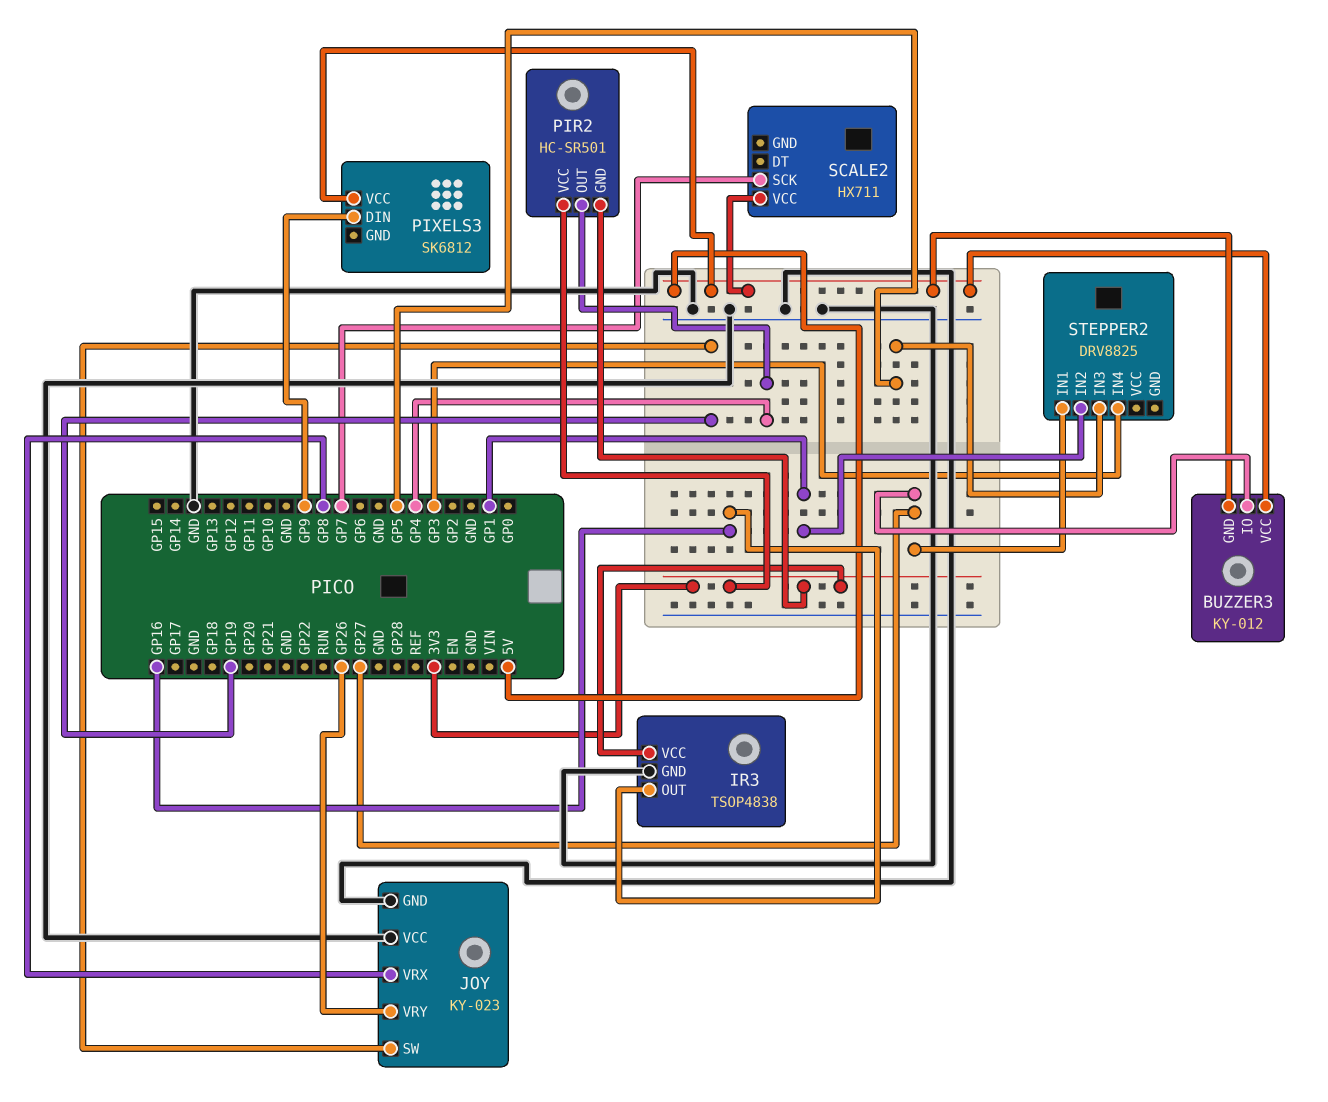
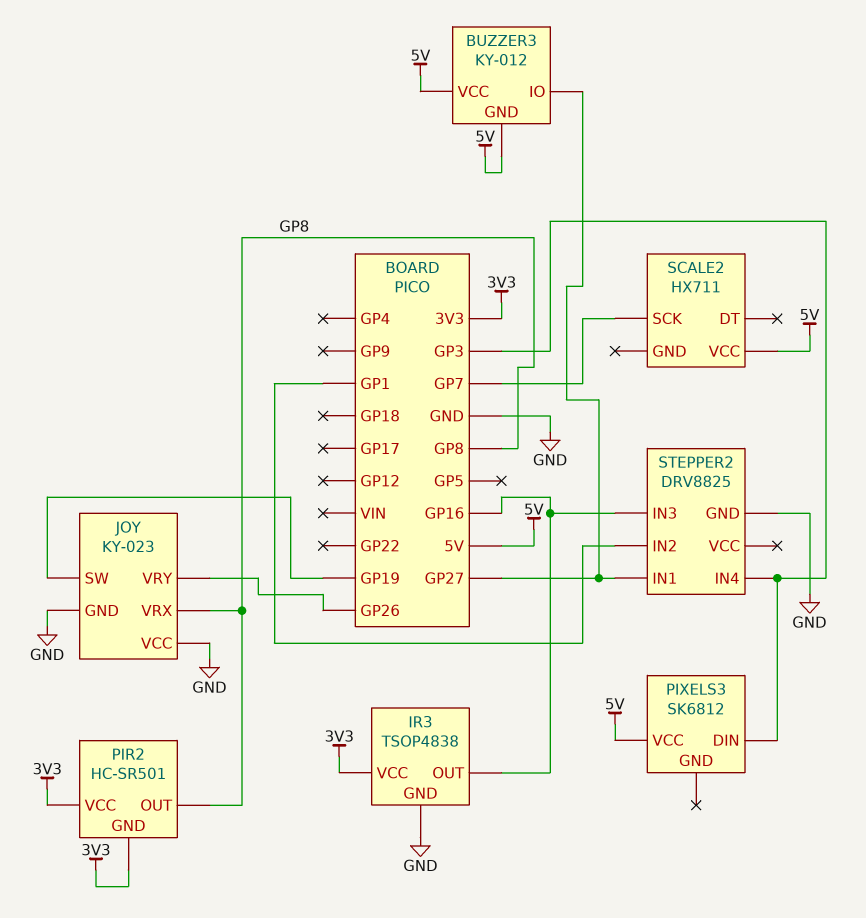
PIR2 pin OUT: GP4 -> GP8
PIXELS3 pin DIN: GP9 -> GP3
STEPPER2 pin GND: none -> GND
STEPPER2 pin IN3: GP5 -> GP16

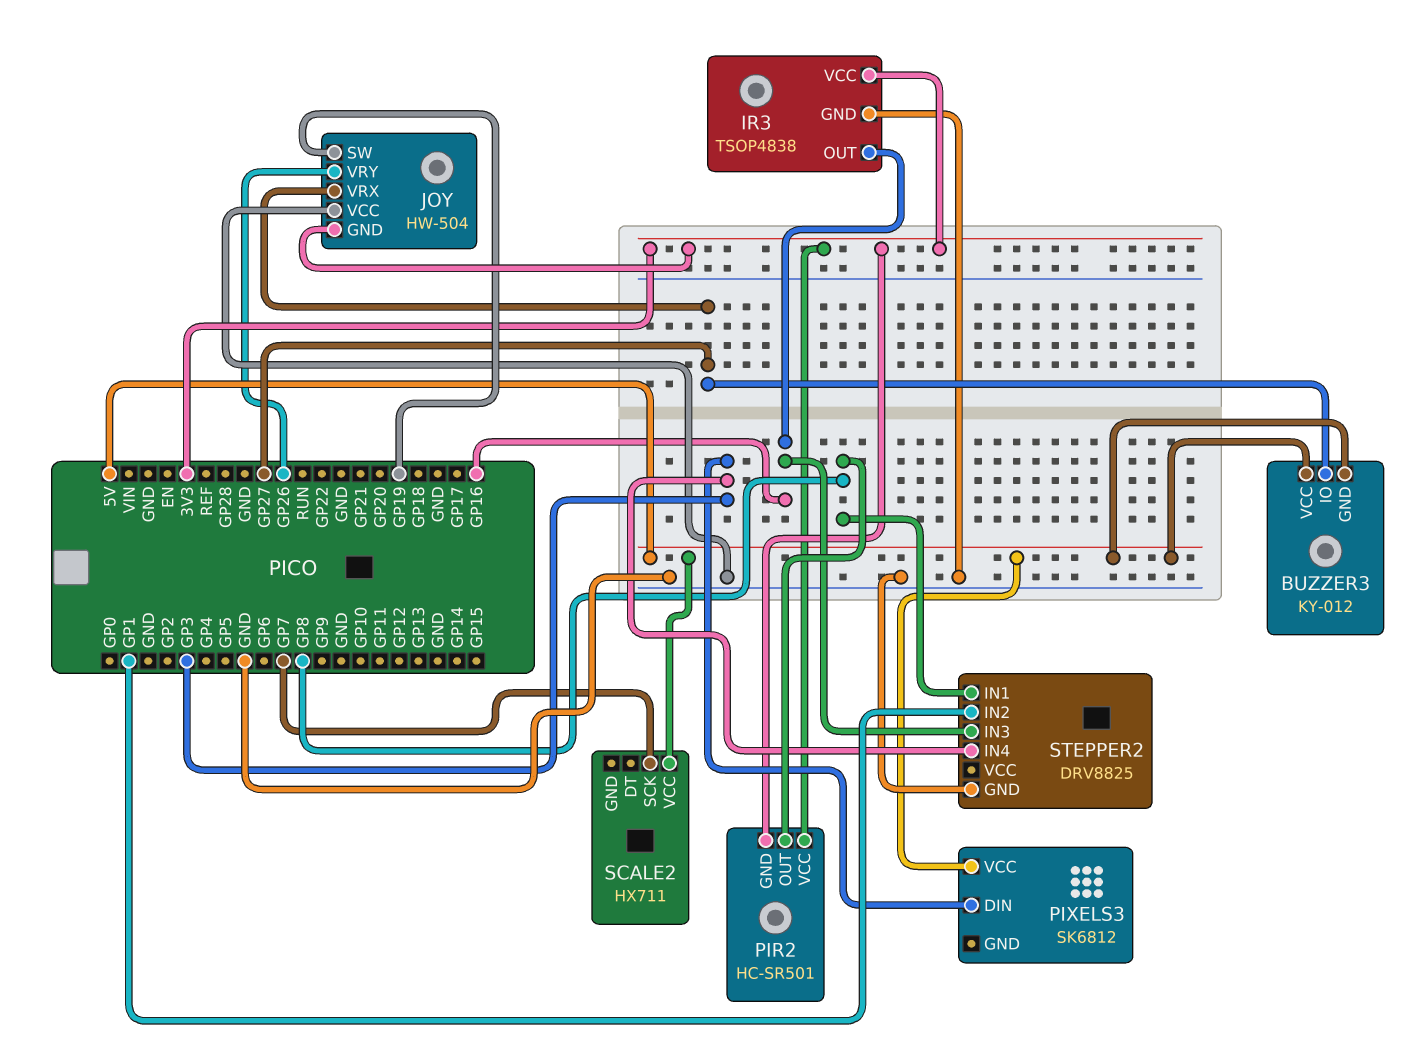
JOY: KY-023 -> HW-504
JOY pin GND: GND -> 3V3
JOY pin VRX: GP8 -> GP27
STEPPER2 pin IN1: GP27 -> GP8

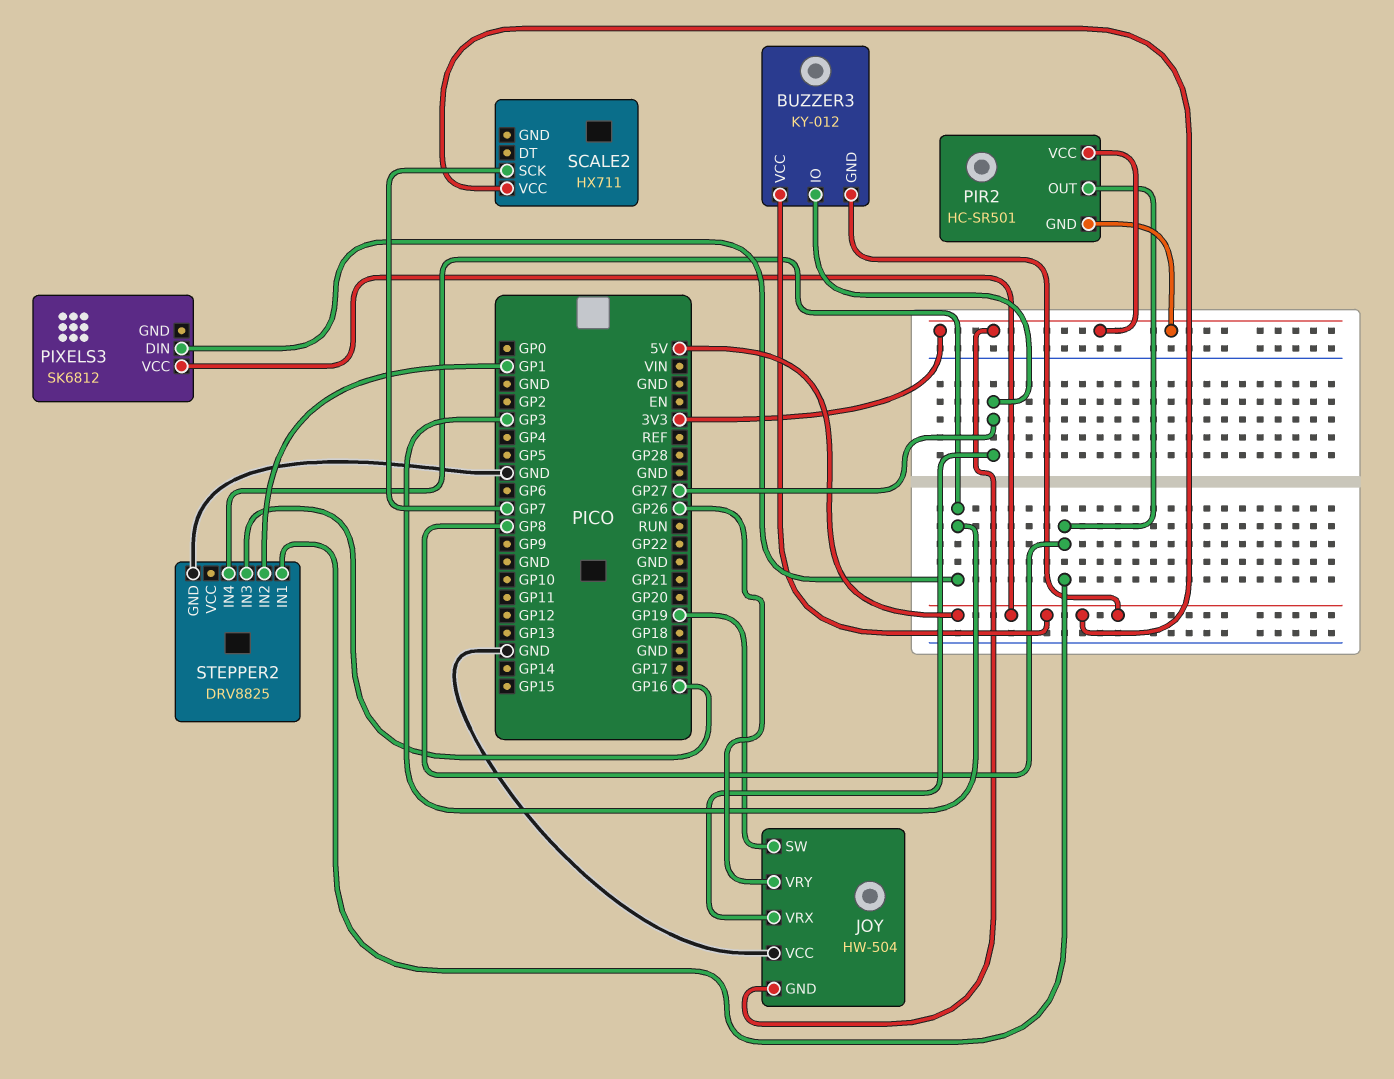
IR3: TSOP4838 -> none
IR3 pin GND: GND -> none
IR3 pin OUT: GP16 -> none
IR3 pin VCC: 3V3 -> none

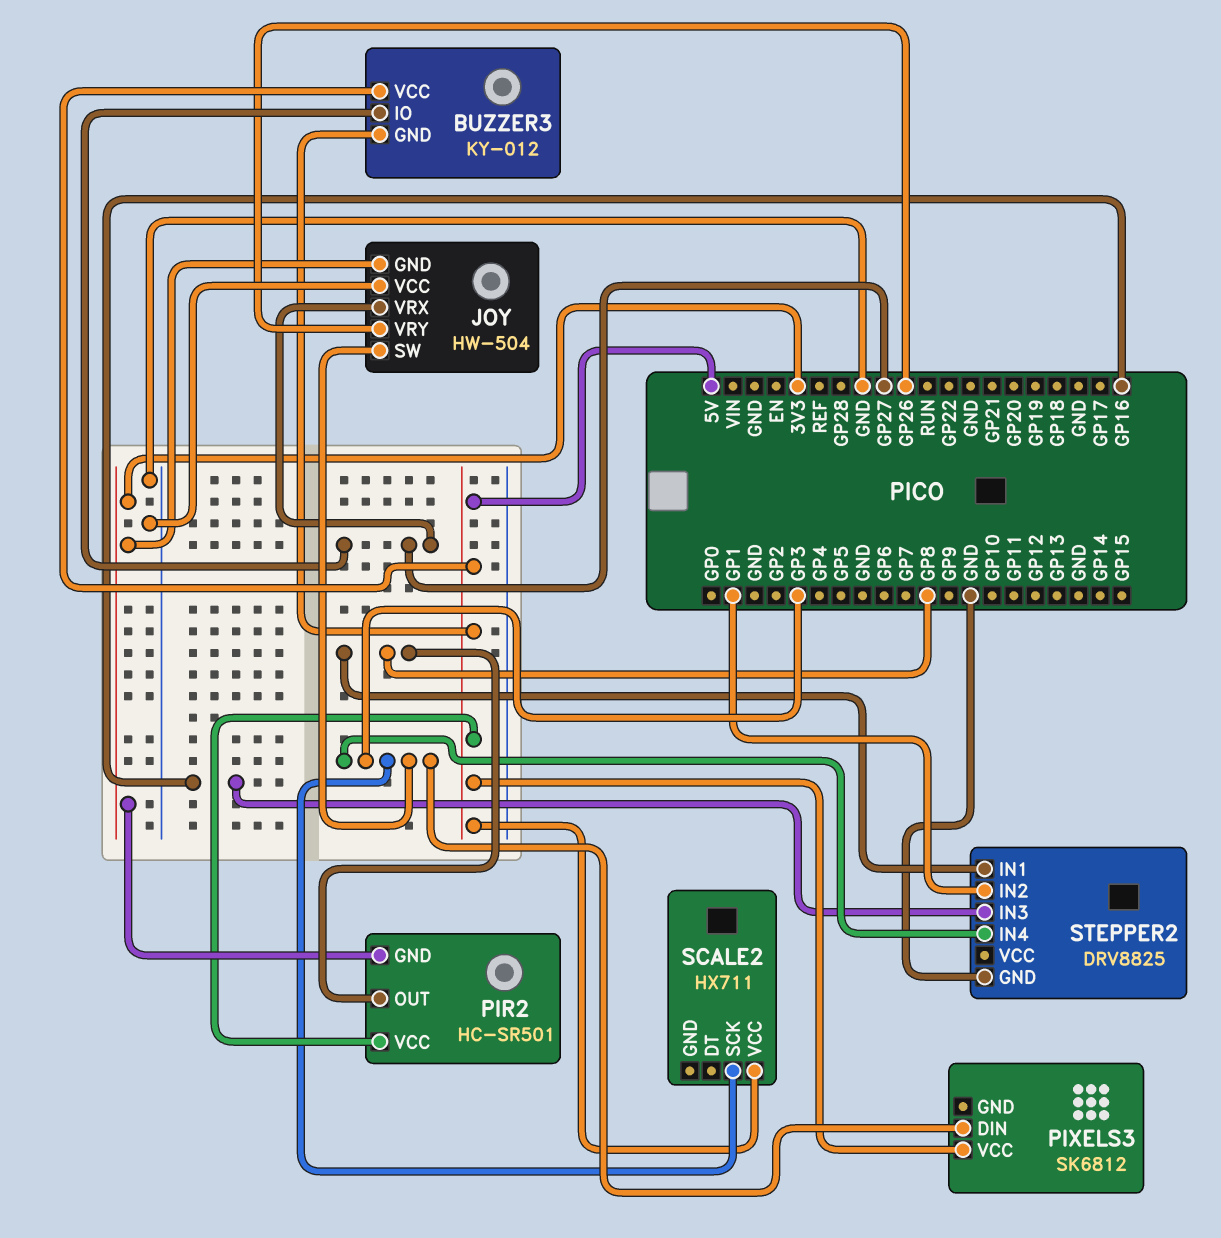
JOY pin SW: GP19 -> GP3
PIR2 pin VCC: 3V3 -> 5V
SCALE2 pin SCK: GP7 -> GP3

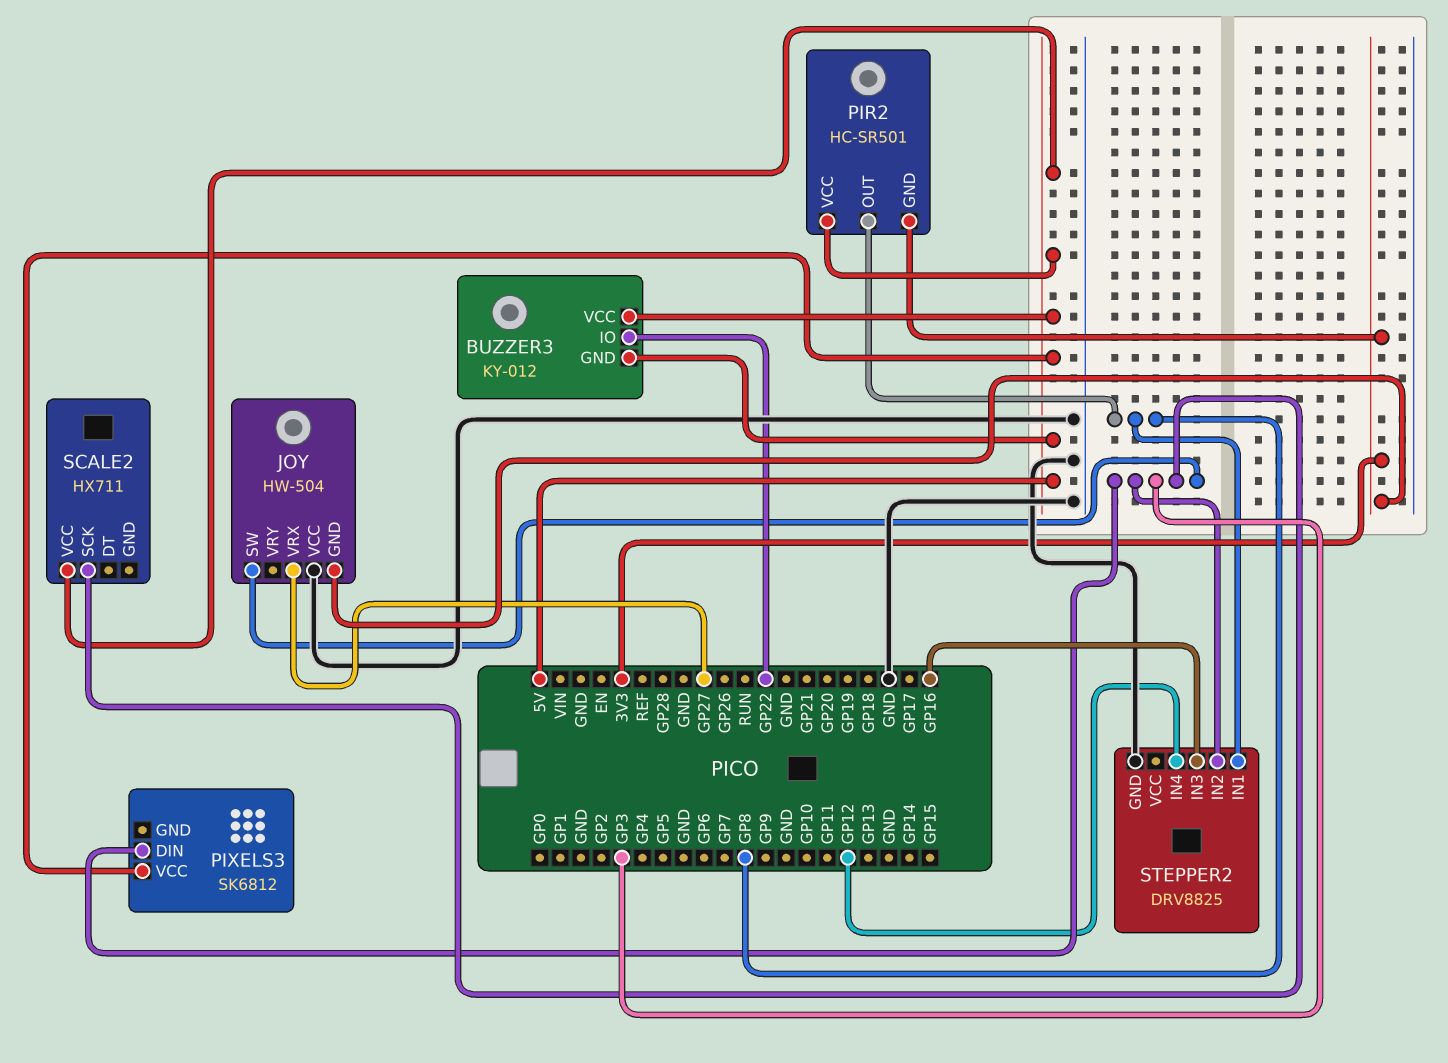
BUZZER3 pin IO: GP27 -> GP22
JOY pin VRY: GP26 -> none
STEPPER2 pin IN2: GP1 -> GP3
STEPPER2 pin IN4: GP3 -> GP12

